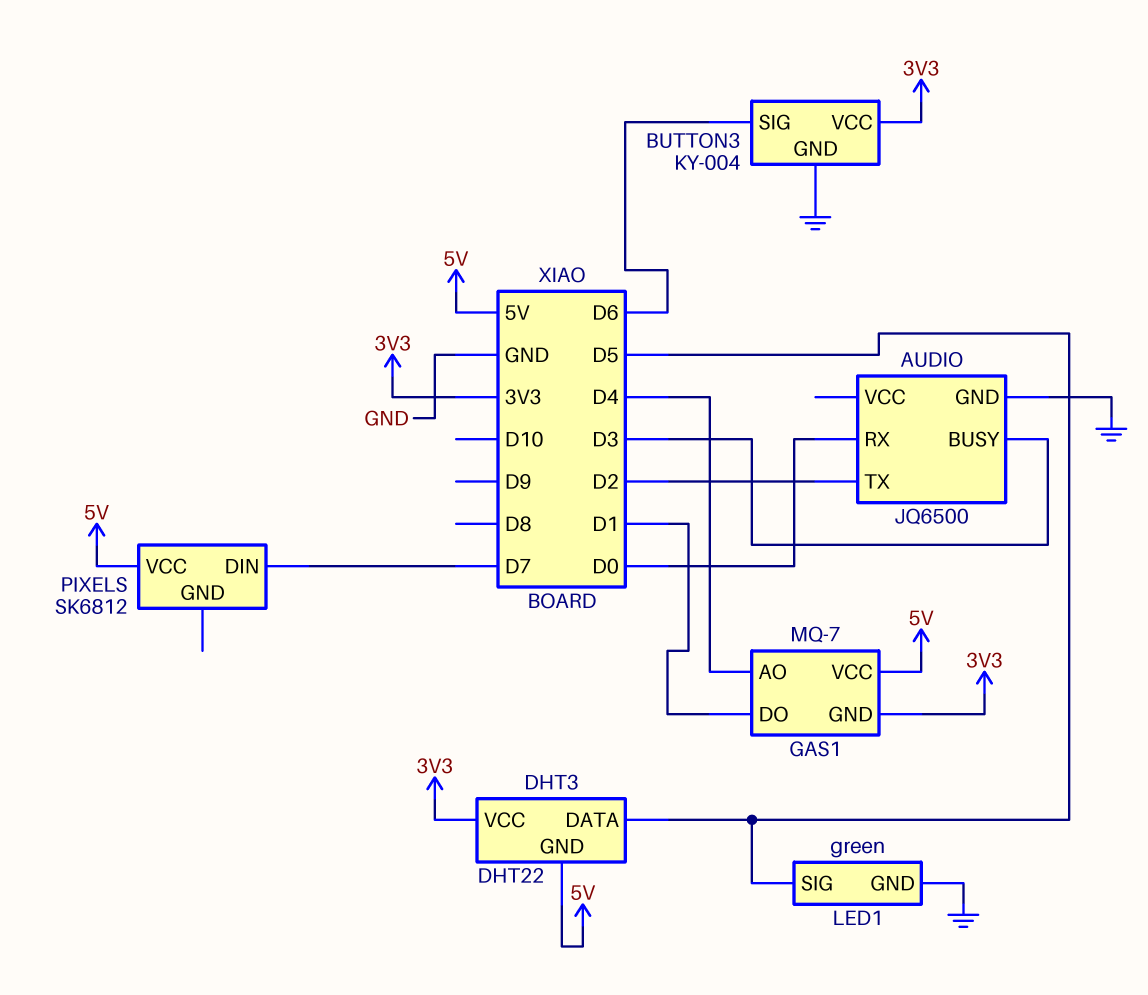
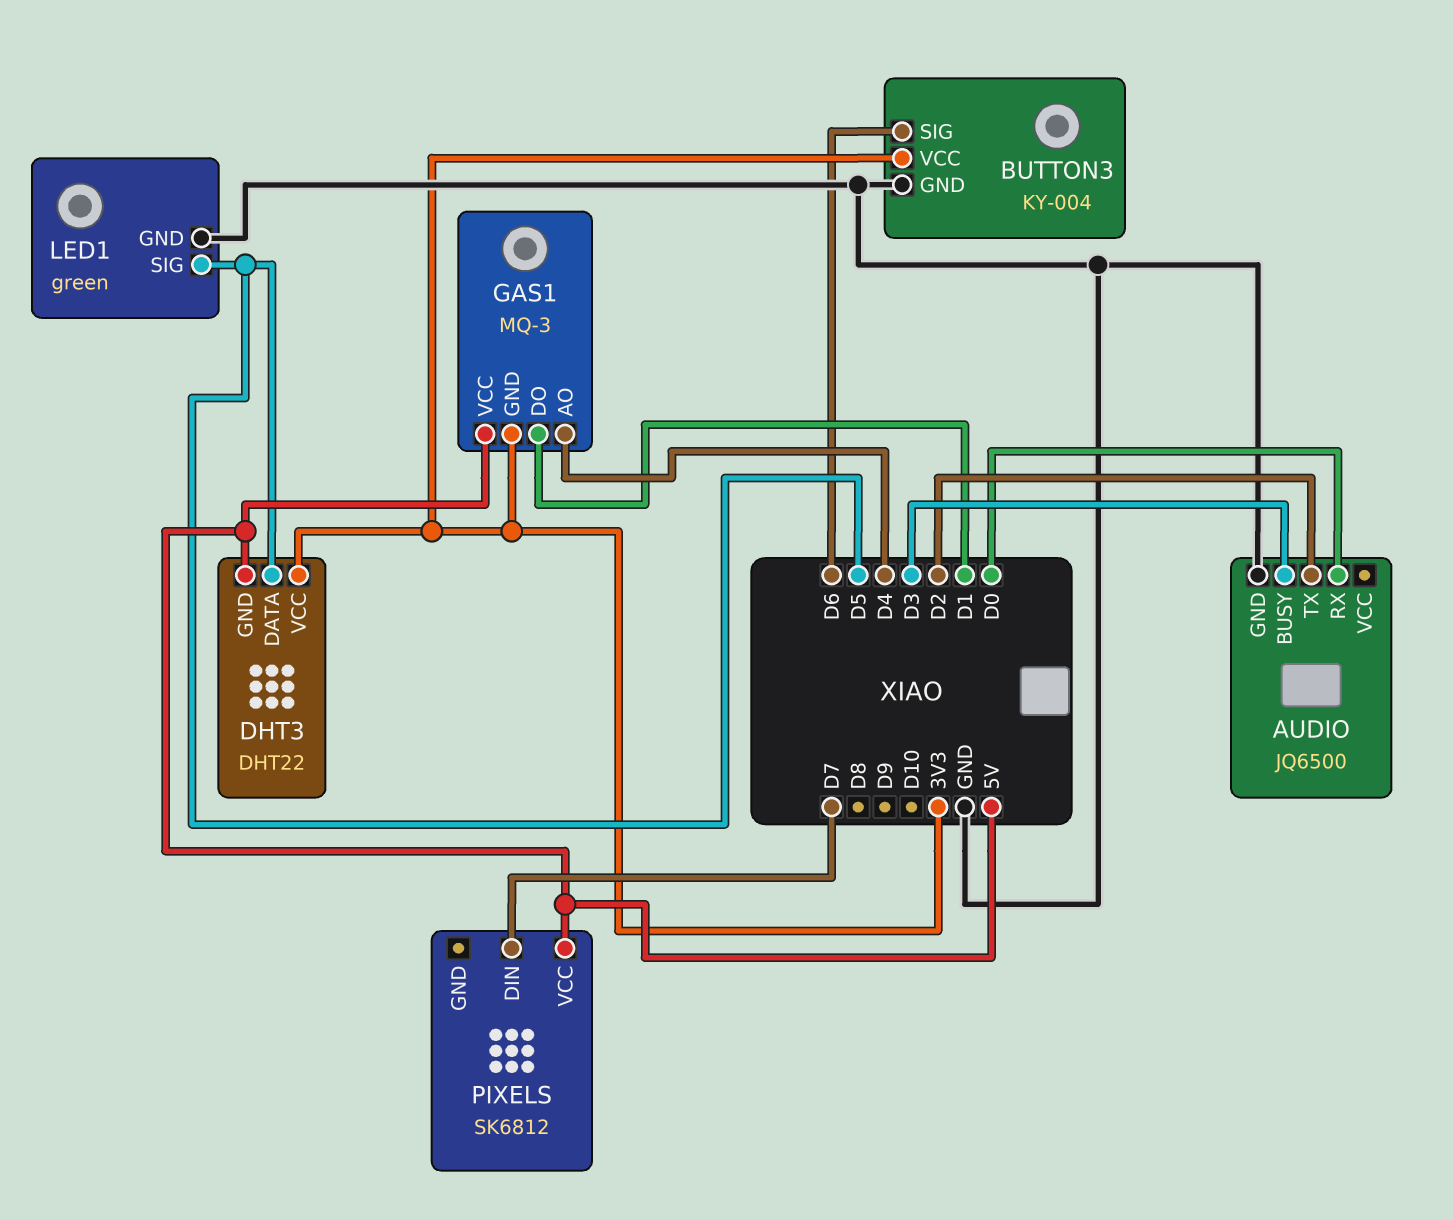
GAS1: MQ-7 -> MQ-3

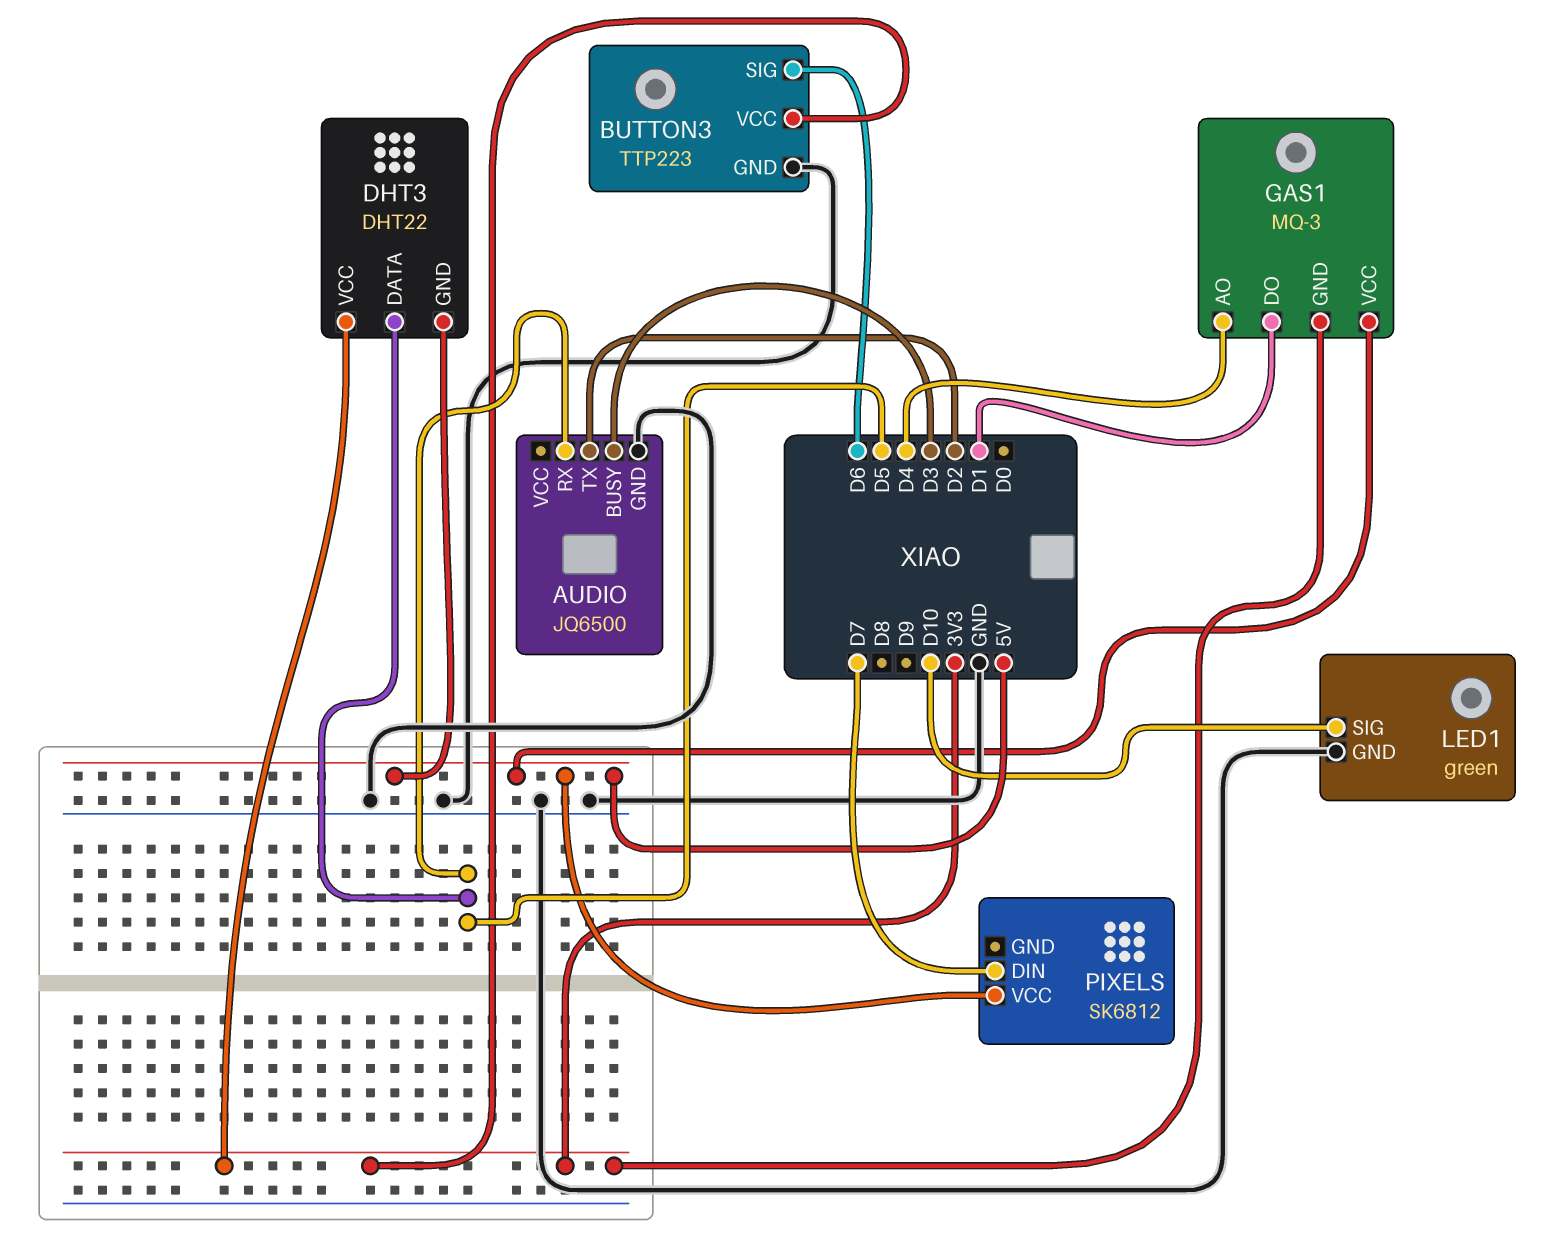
AUDIO pin RX: D0 -> D5
BUTTON3: KY-004 -> TTP223
LED1 pin SIG: D5 -> D10

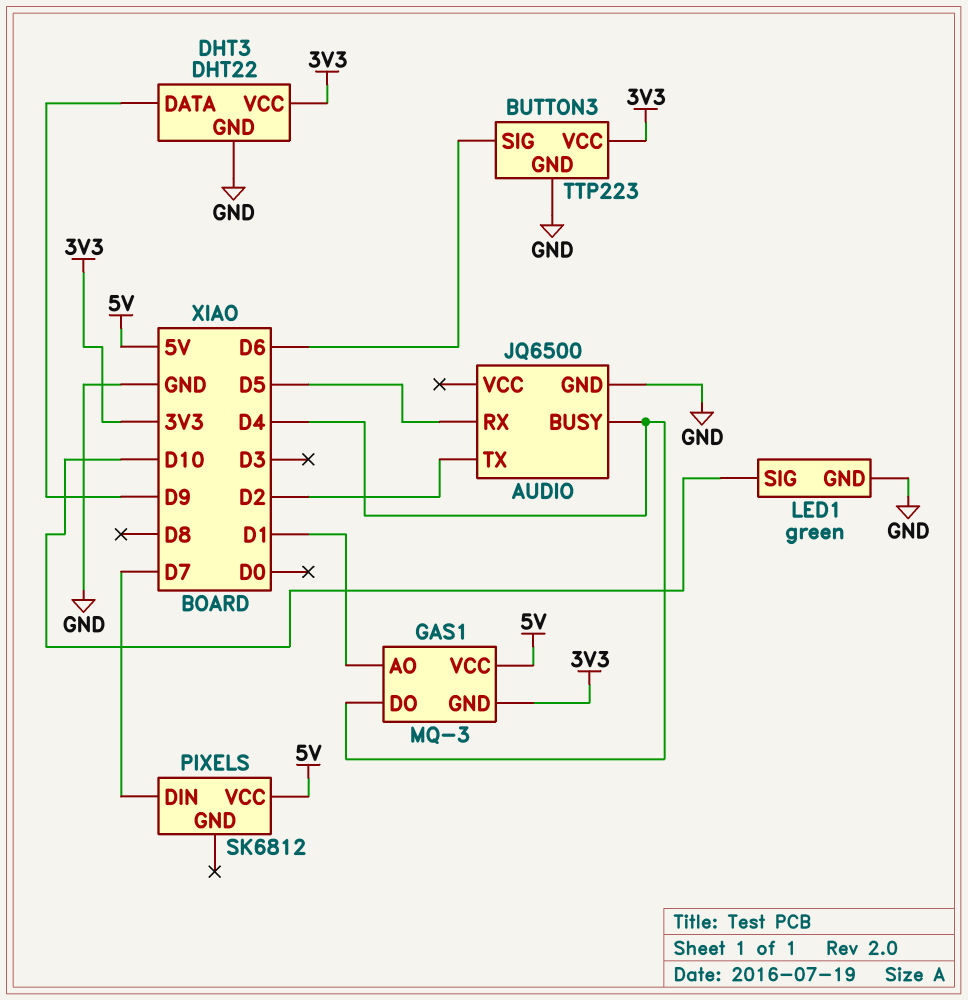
AUDIO pin BUSY: D3 -> D4
DHT3 pin DATA: D5 -> D9
DHT3 pin GND: 5V -> GND
GAS1 pin AO: D4 -> D1
GAS1 pin DO: D1 -> D4

